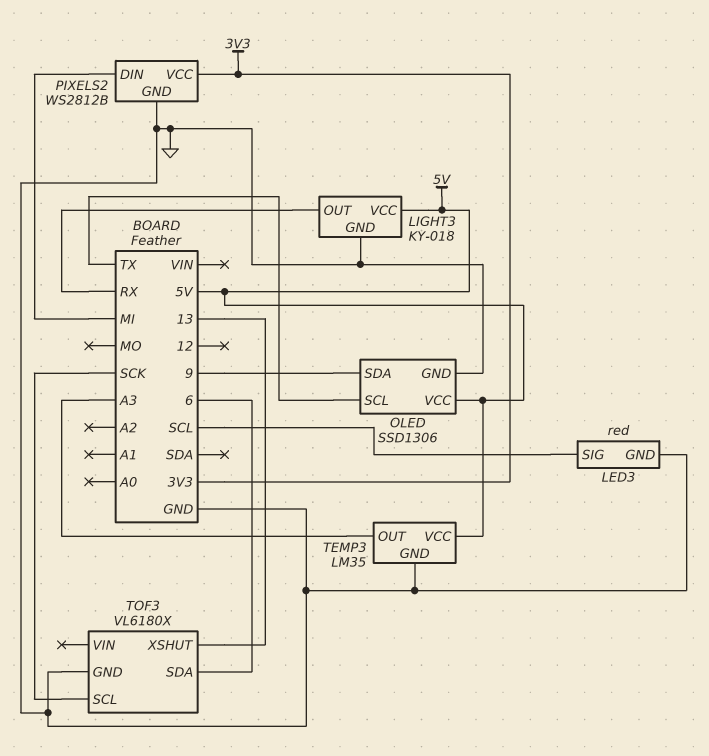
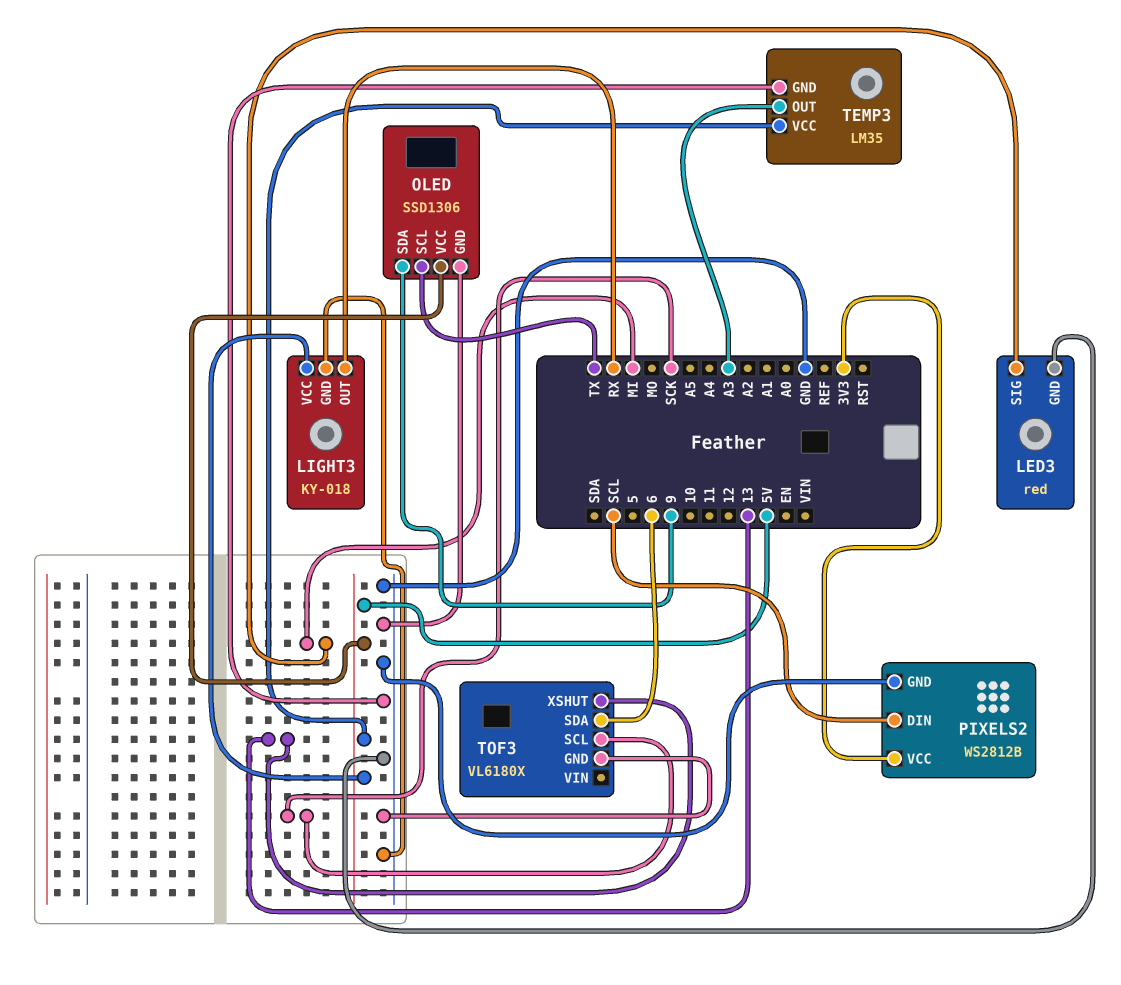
LED3 pin SIG: SCL -> MI
PIXELS2 pin DIN: MI -> SCL

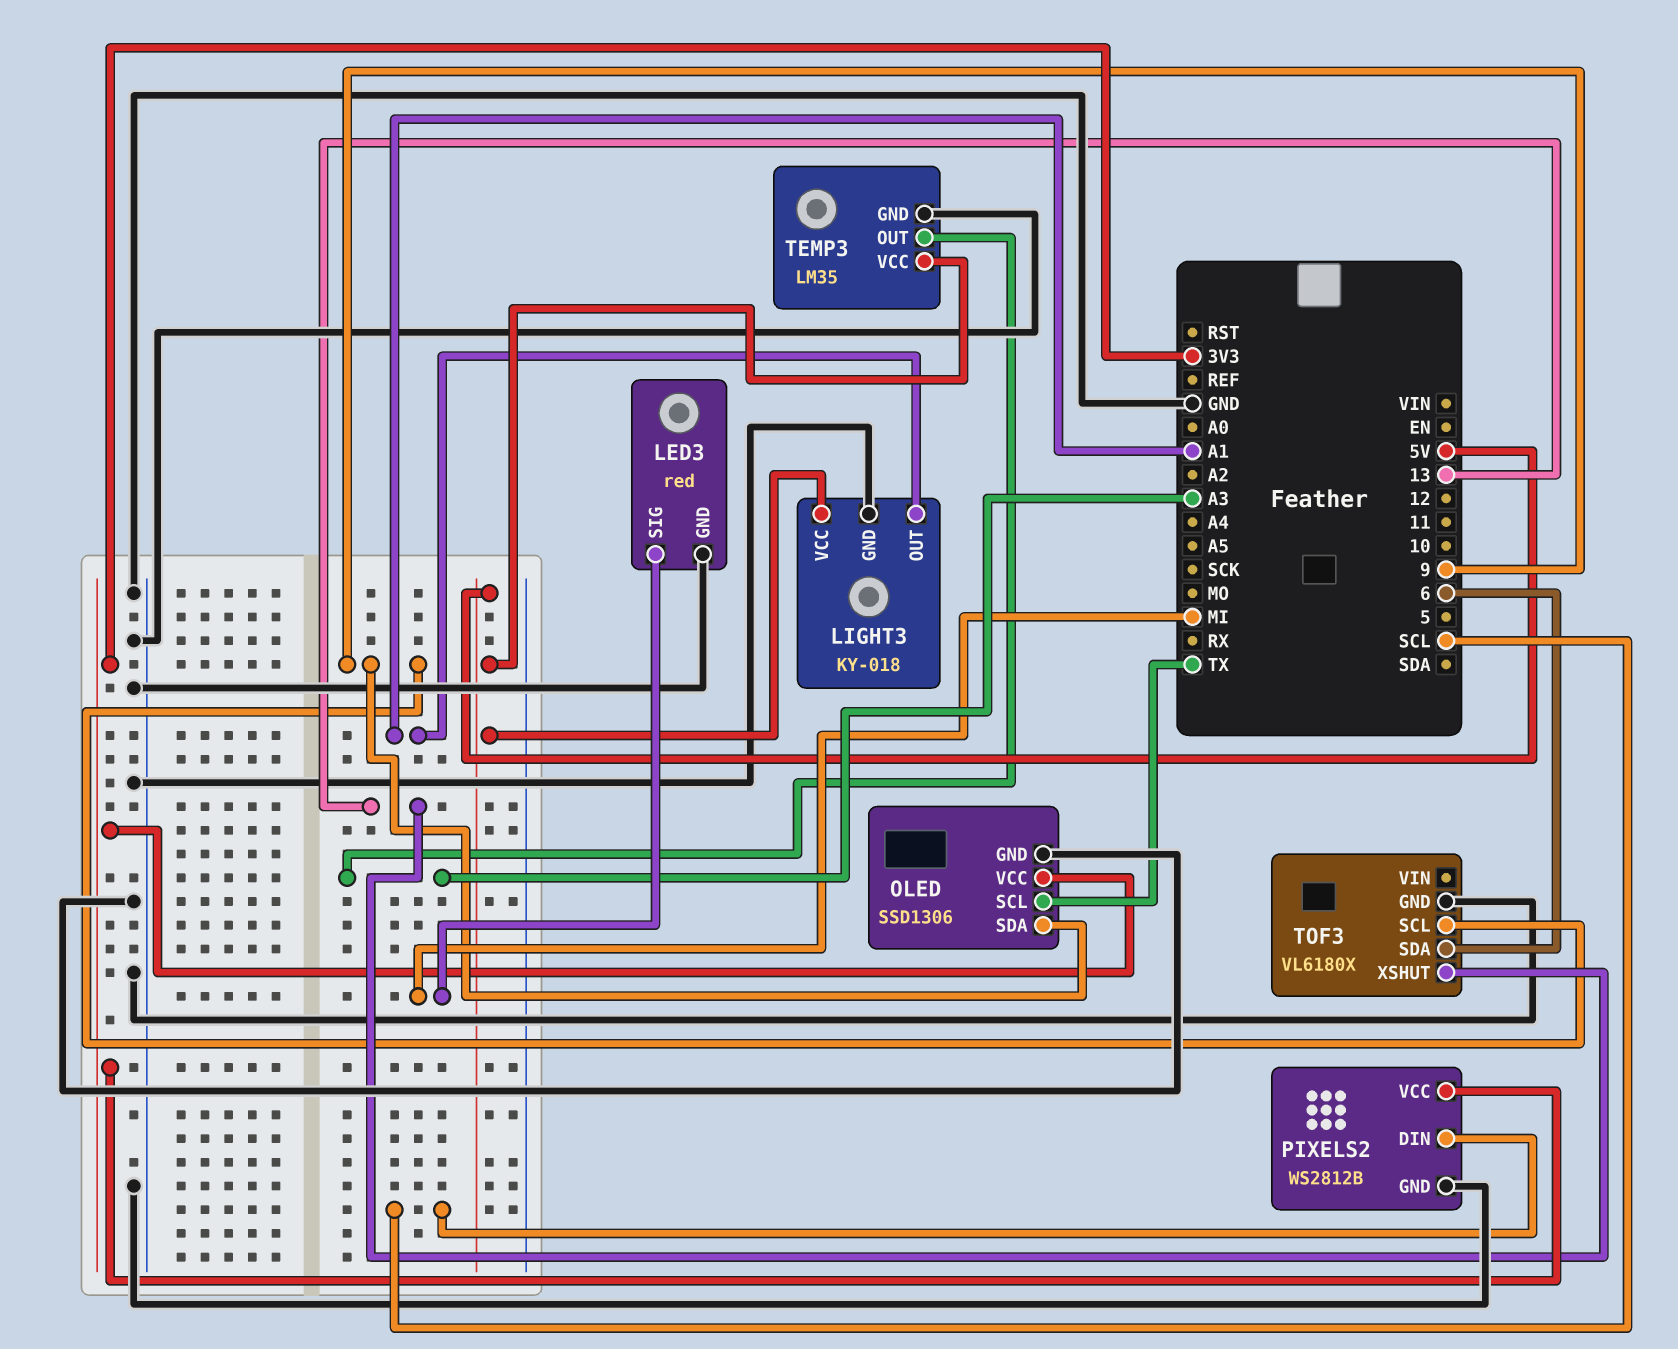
LIGHT3 pin OUT: RX -> A1
OLED pin VCC: 5V -> 3V3
TOF3 pin SCL: SCK -> 9

